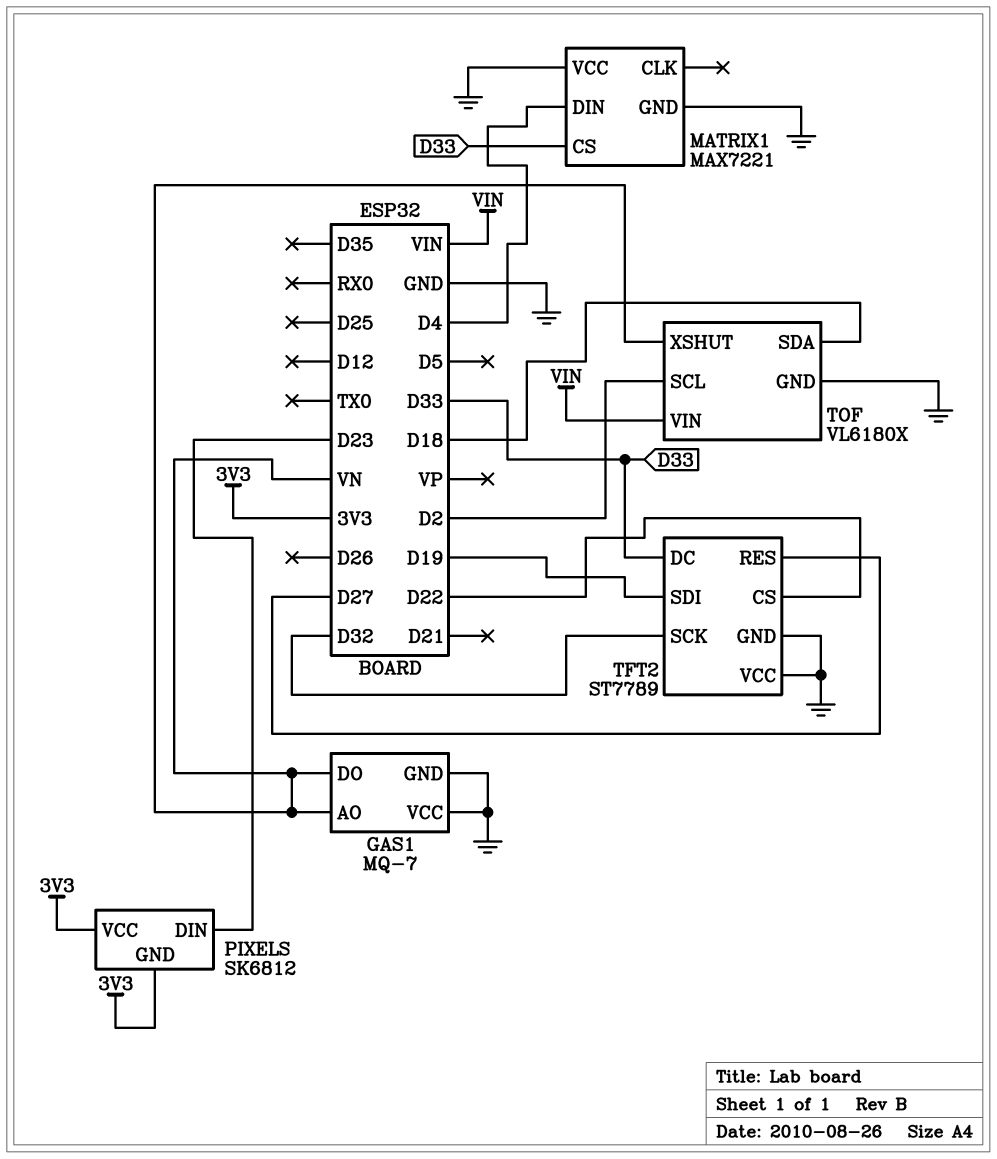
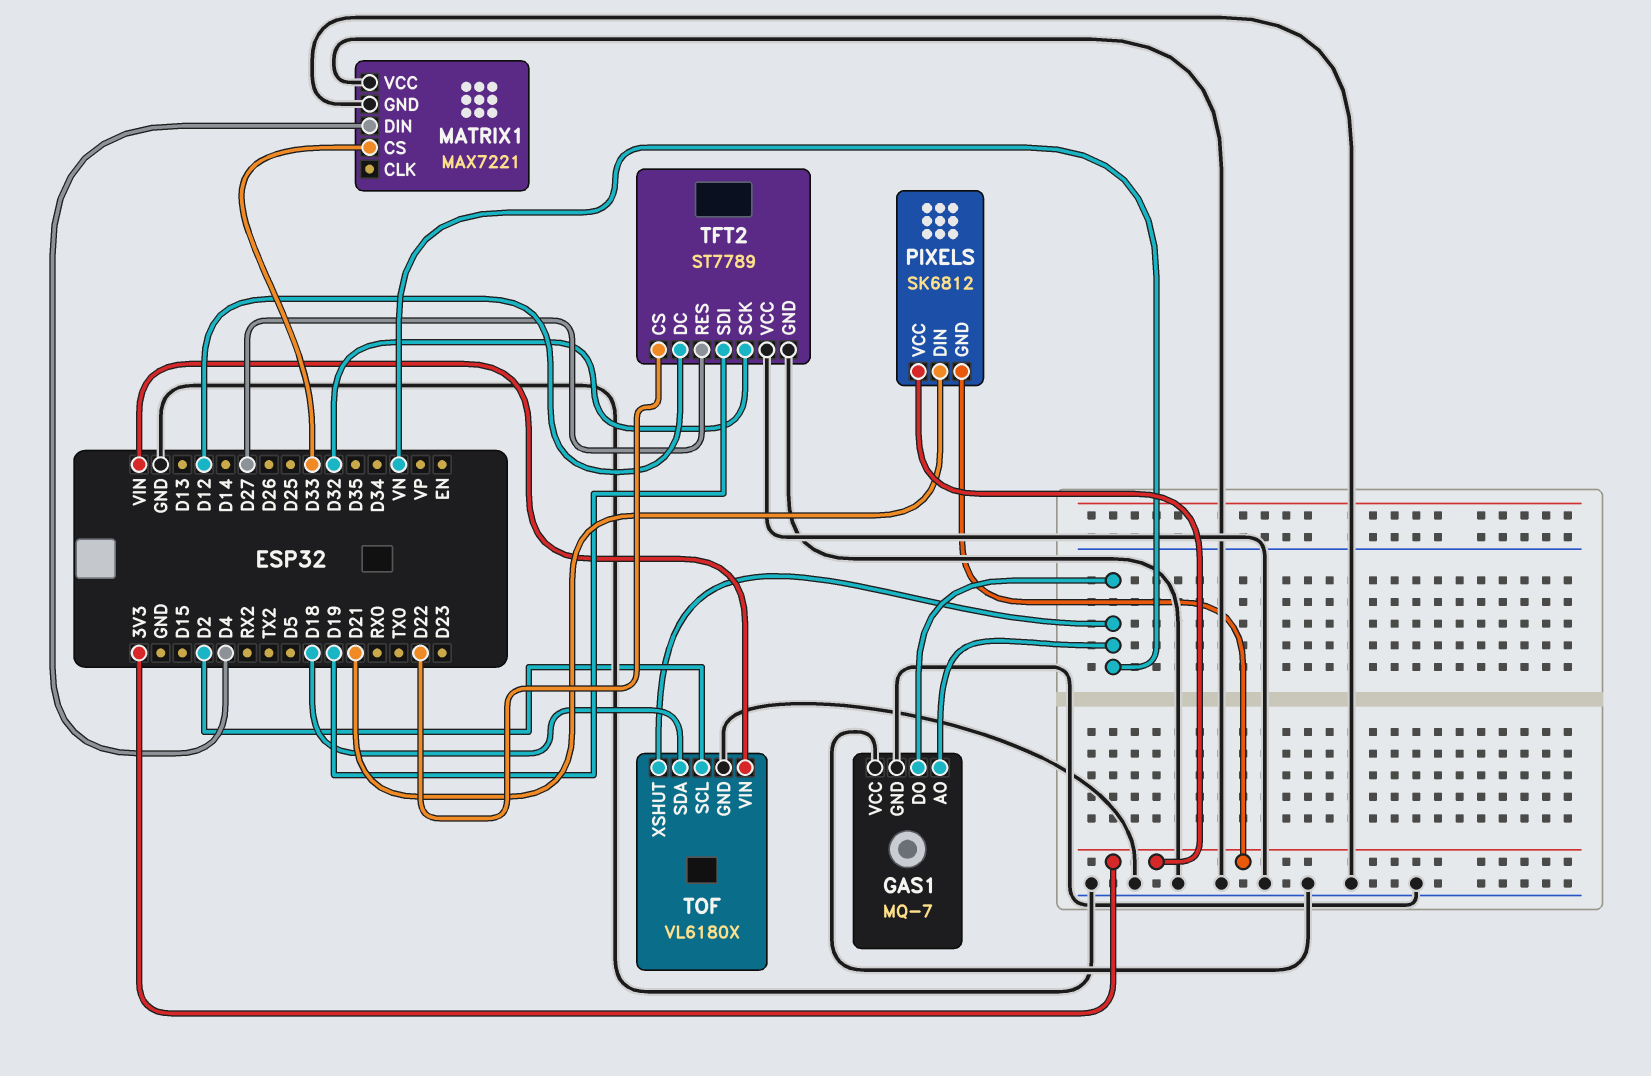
PIXELS pin DIN: D23 -> D21
TFT2 pin DC: D33 -> D12

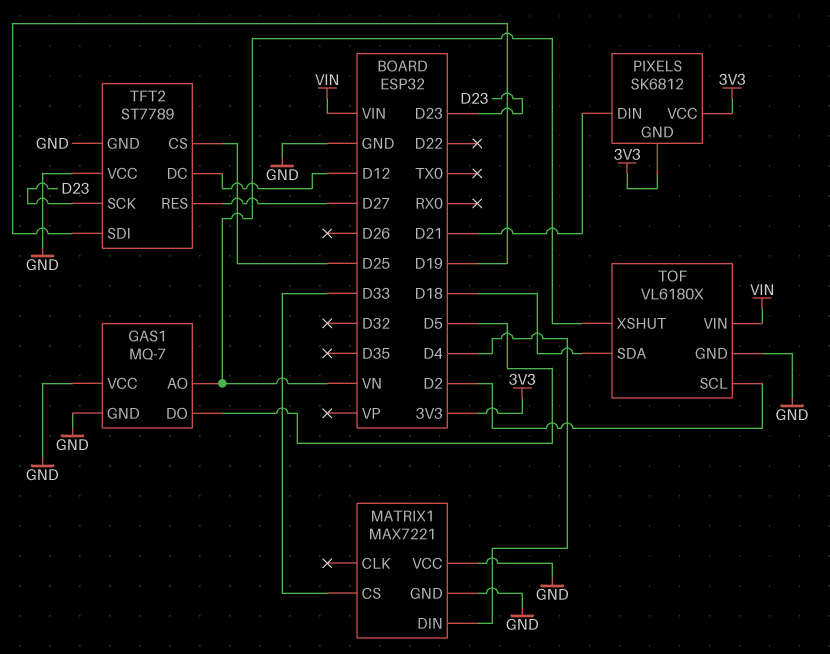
GAS1 pin DO: VN -> D5
TFT2 pin CS: D22 -> D25
TFT2 pin SCK: D32 -> D23

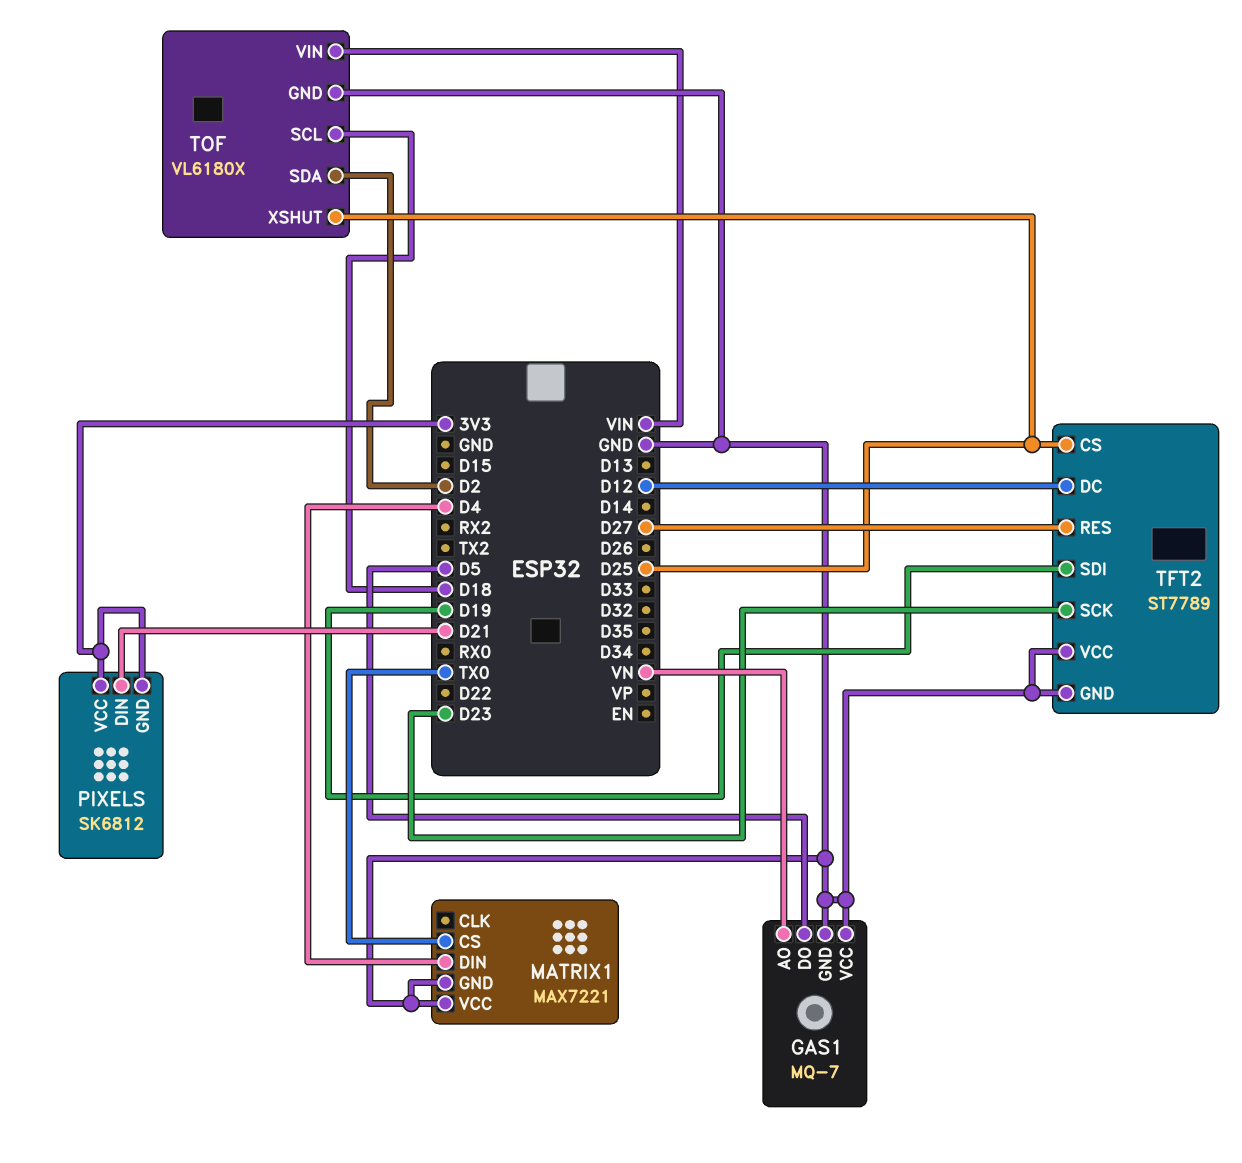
MATRIX1 pin CS: D33 -> TX0
TOF pin SCL: D2 -> D18
TOF pin SDA: D18 -> D2
TOF pin XSHUT: VN -> D25

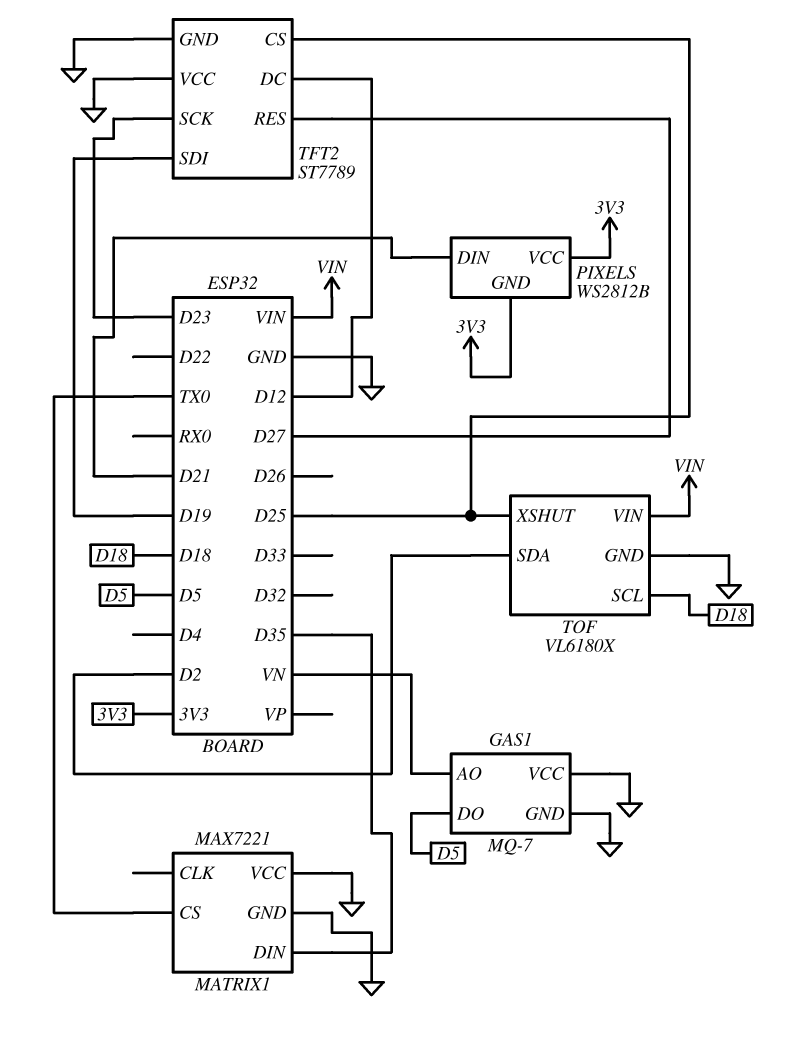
MATRIX1 pin DIN: D4 -> D35
PIXELS: SK6812 -> WS2812B

